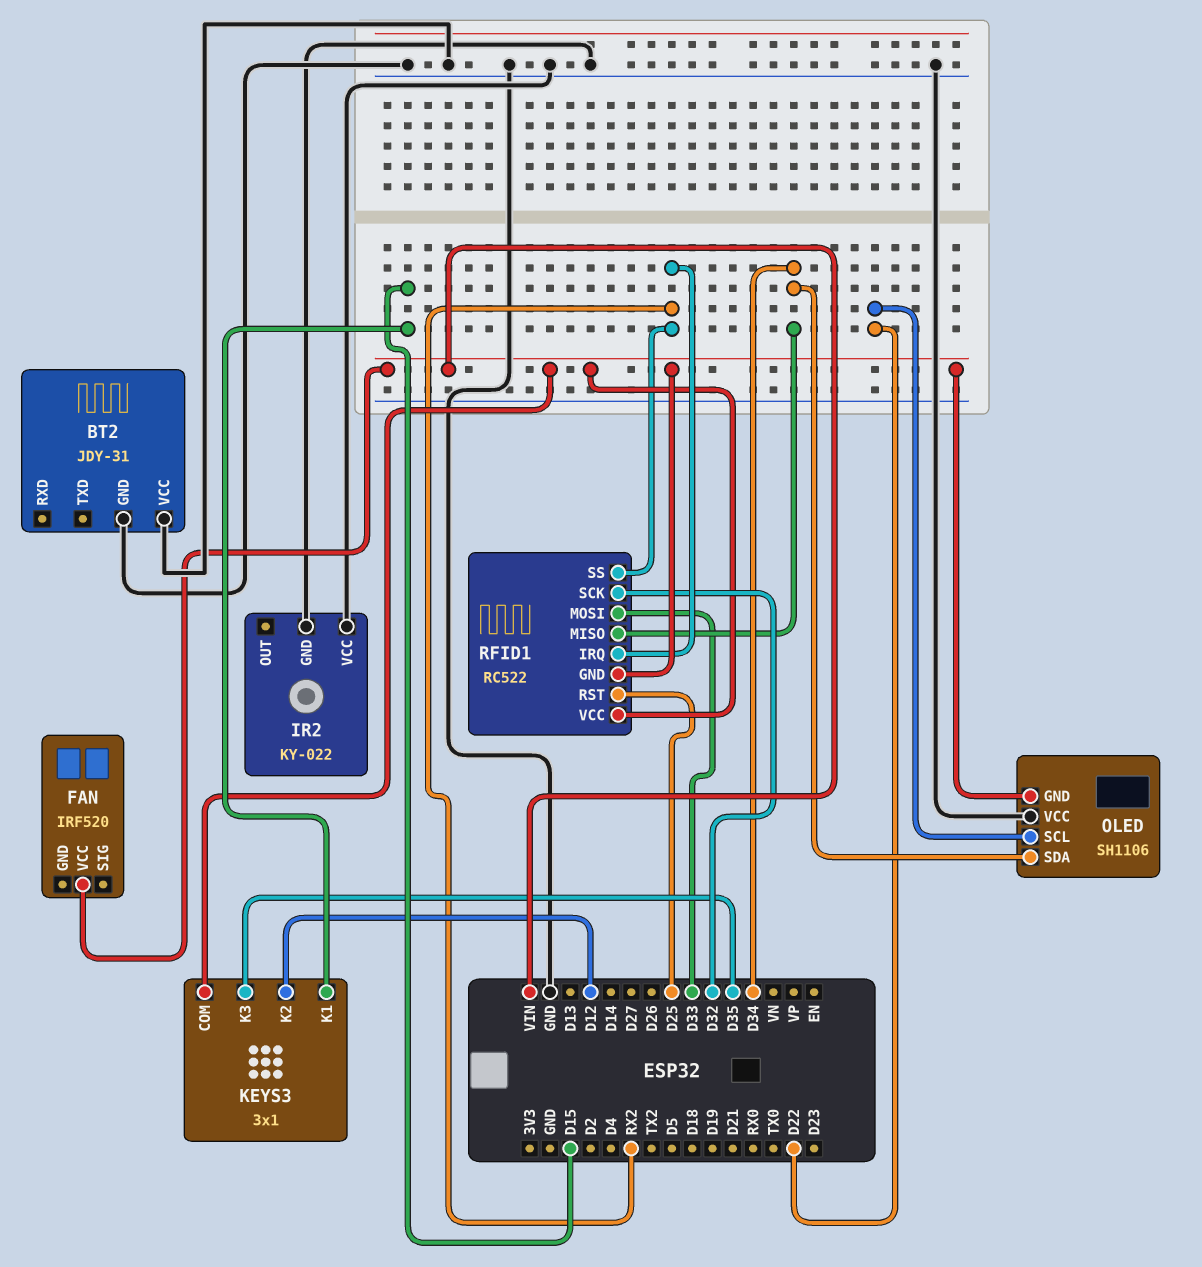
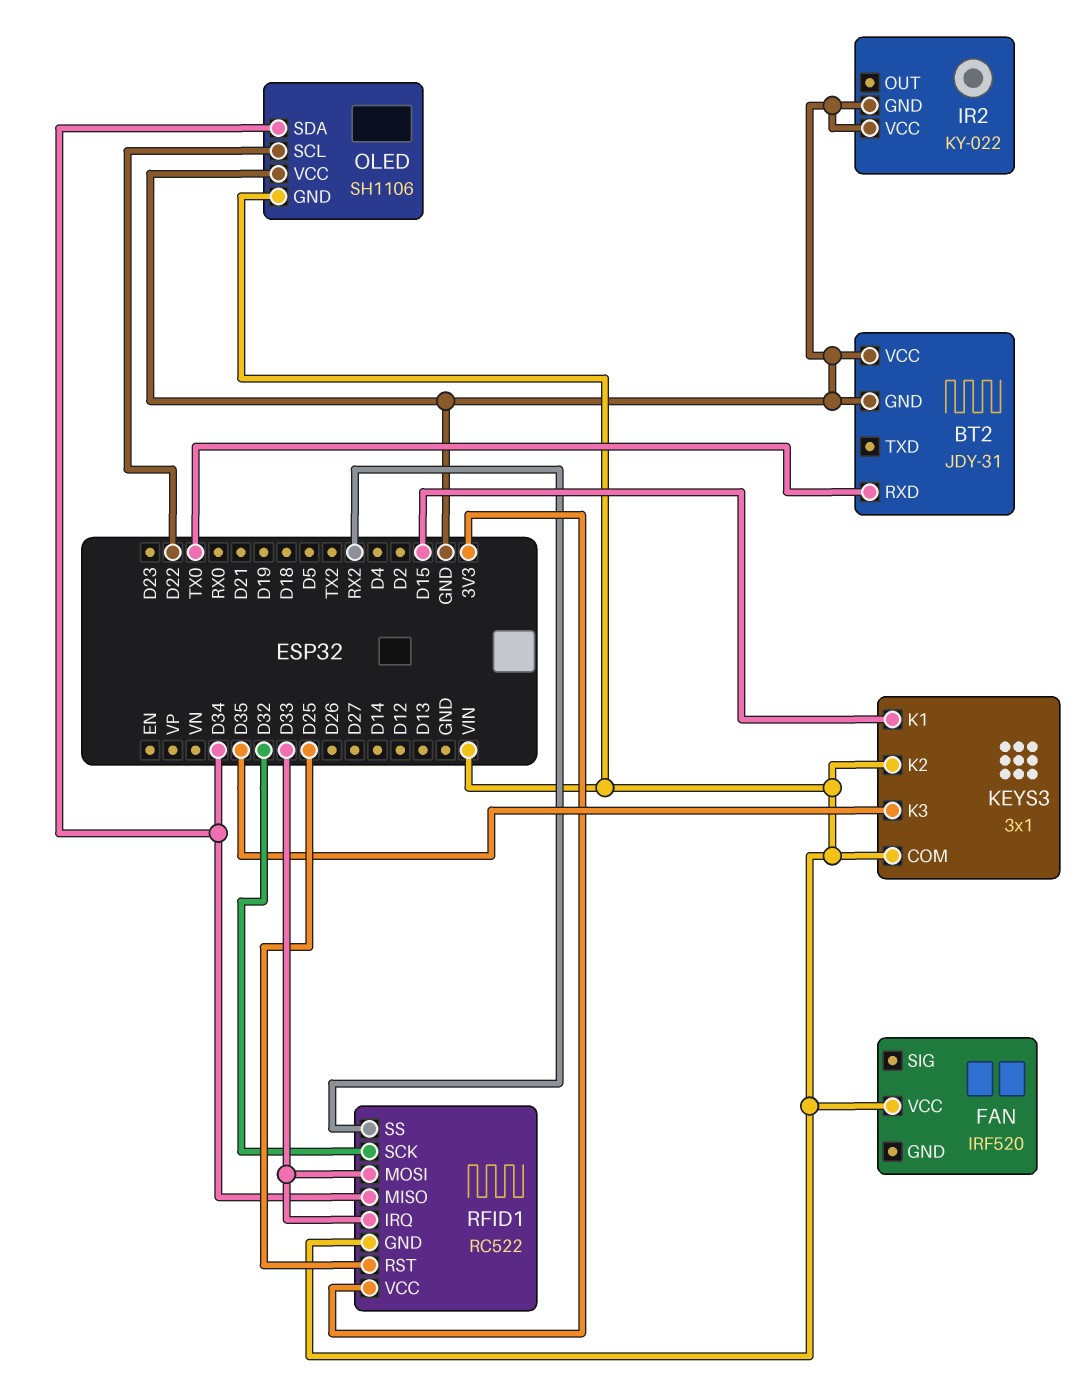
BT2 pin RXD: none -> TX0
KEYS3 pin K2: D12 -> VIN
RFID1 pin IRQ: RX2 -> D33
RFID1 pin VCC: VIN -> 3V3

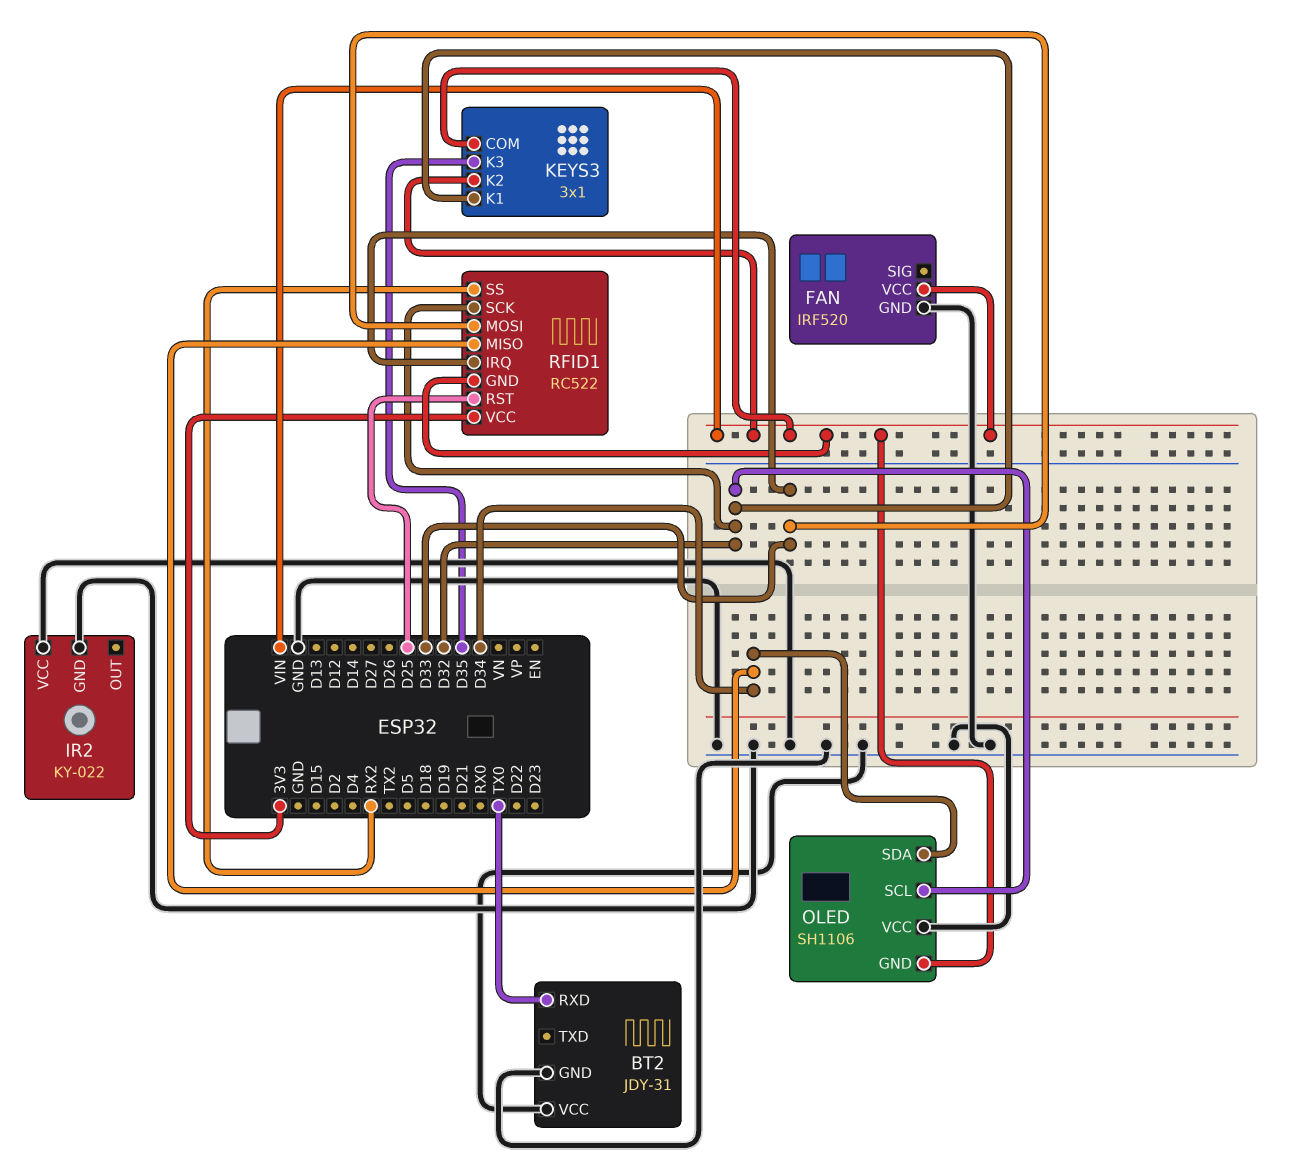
FAN pin GND: none -> GND
KEYS3 pin K1: D15 -> D32
OLED pin SCL: D22 -> D32

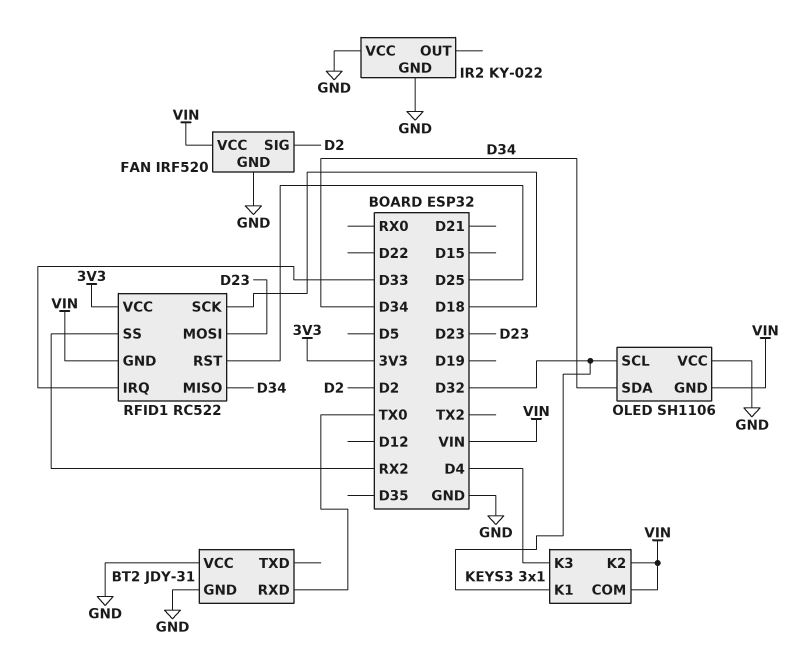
FAN pin SIG: none -> D2
KEYS3 pin K3: D35 -> D4
RFID1 pin MOSI: D33 -> D23
RFID1 pin SCK: D32 -> D18

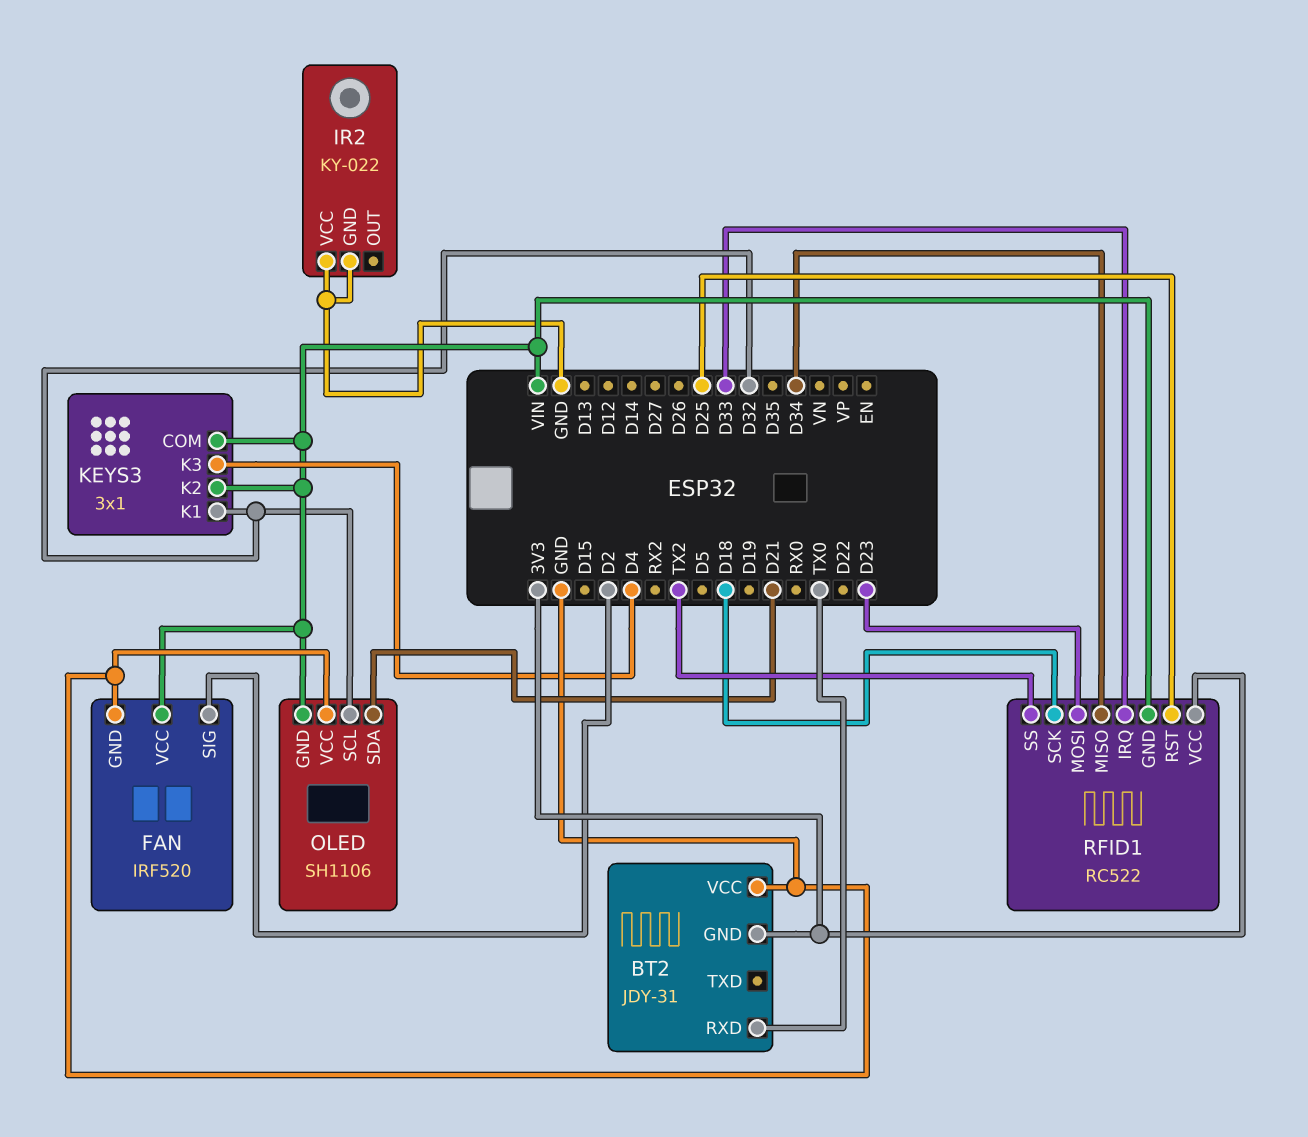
BT2 pin GND: GND -> 3V3
OLED pin SDA: D34 -> D21
RFID1 pin SS: RX2 -> TX2

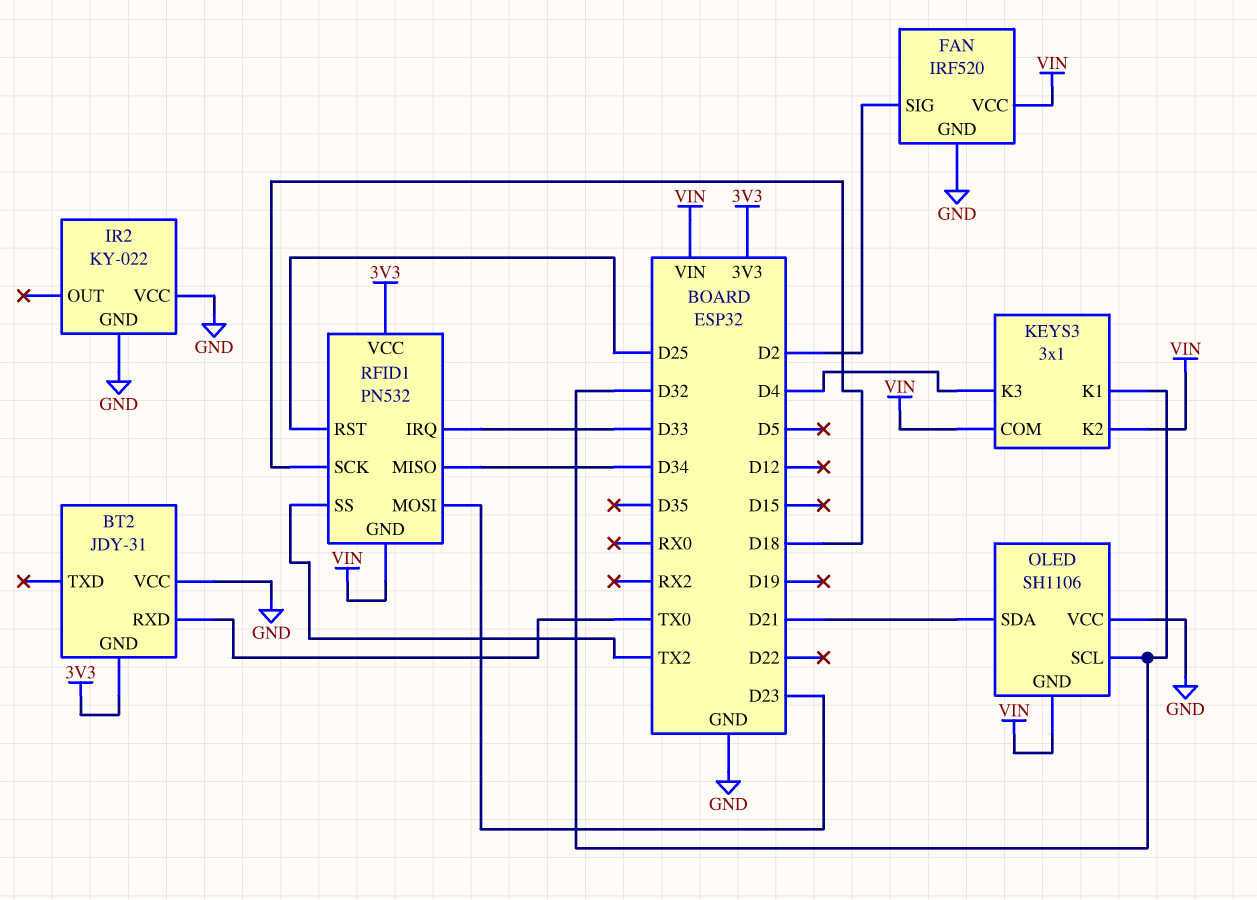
RFID1: RC522 -> PN532

